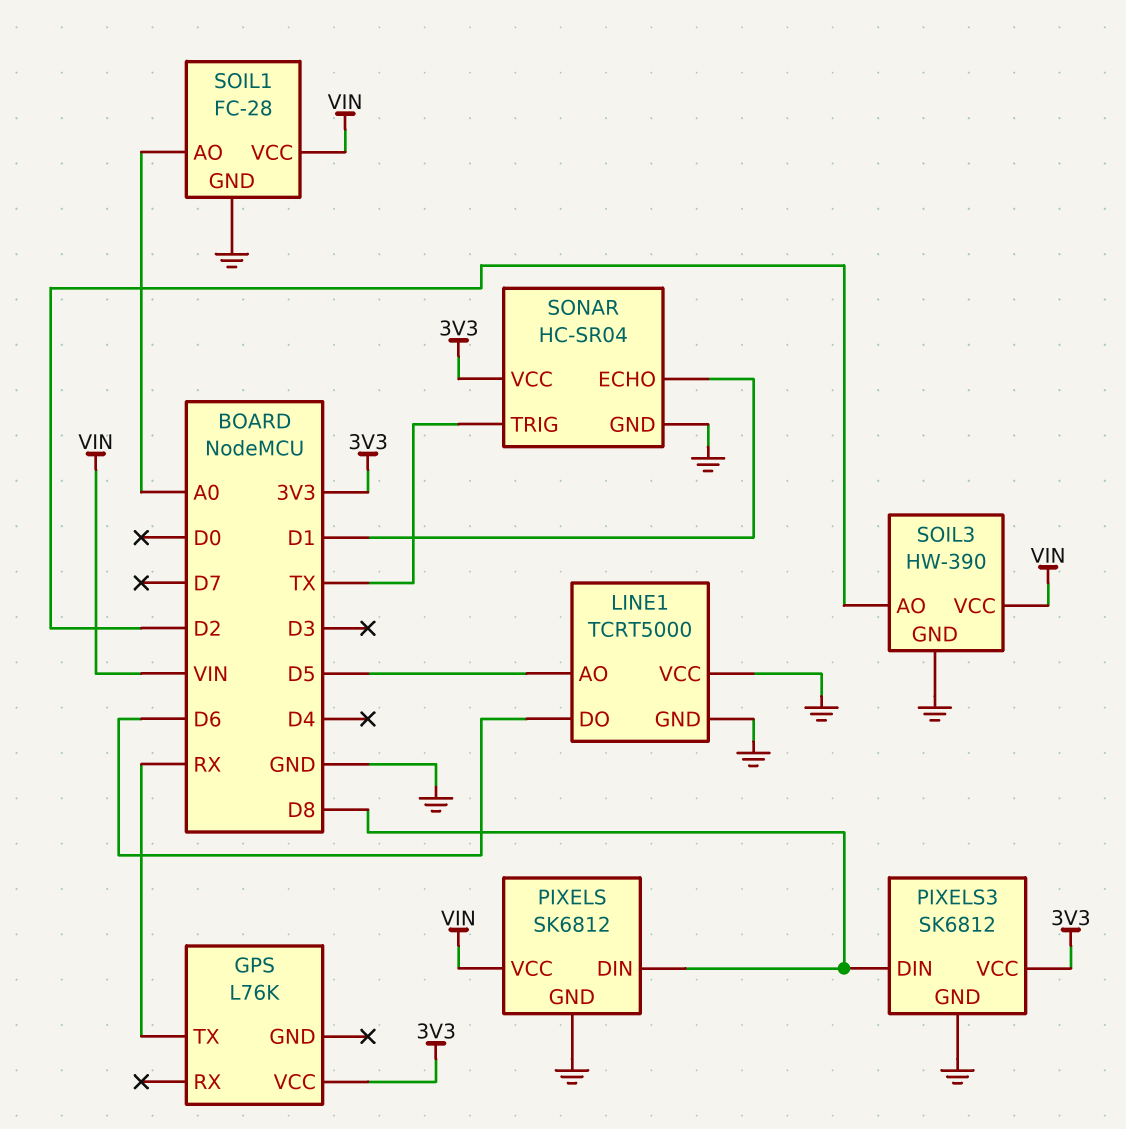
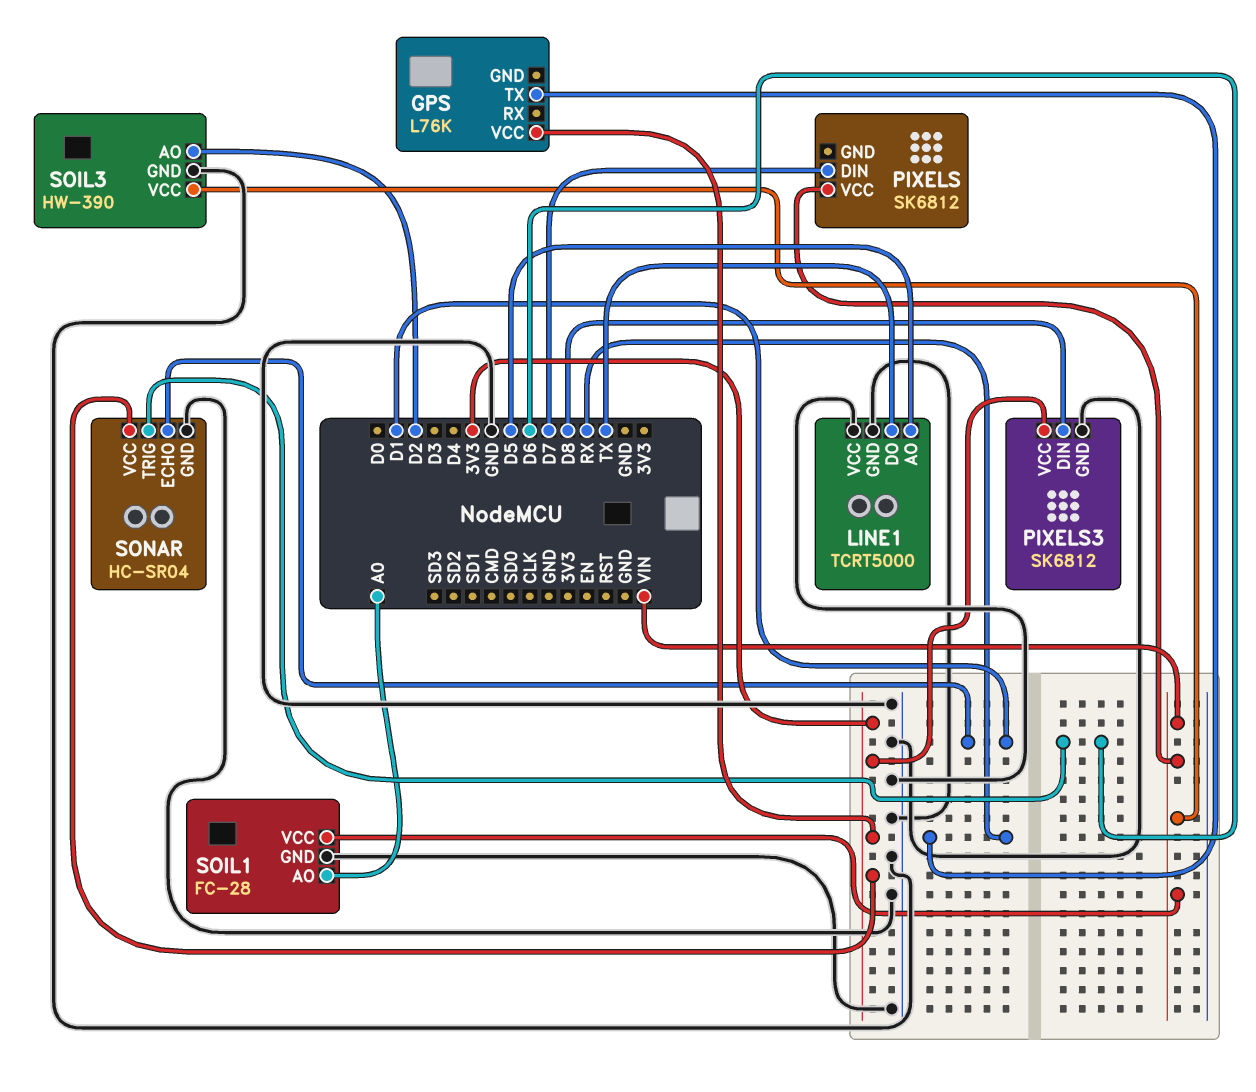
LINE1 pin DO: D6 -> TX
PIXELS pin DIN: D8 -> D7
PIXELS pin GND: GND -> none
SONAR pin TRIG: TX -> D6

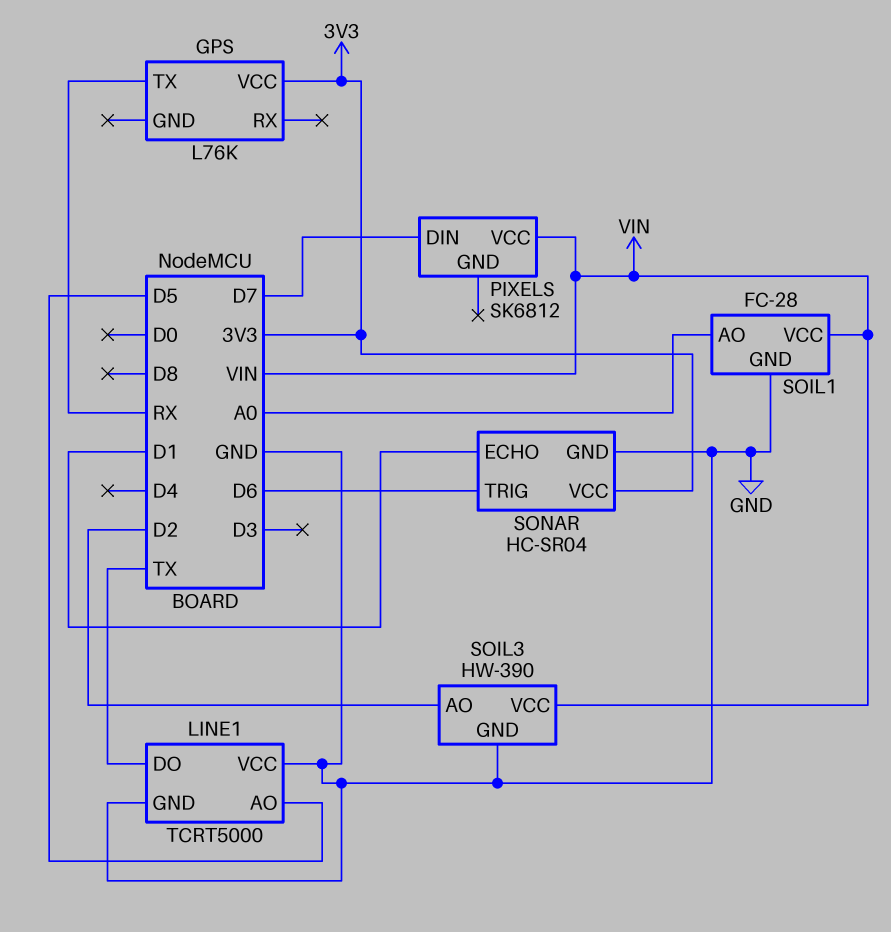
PIXELS3: SK6812 -> none
PIXELS3 pin DIN: D8 -> none
PIXELS3 pin GND: GND -> none
PIXELS3 pin VCC: 3V3 -> none

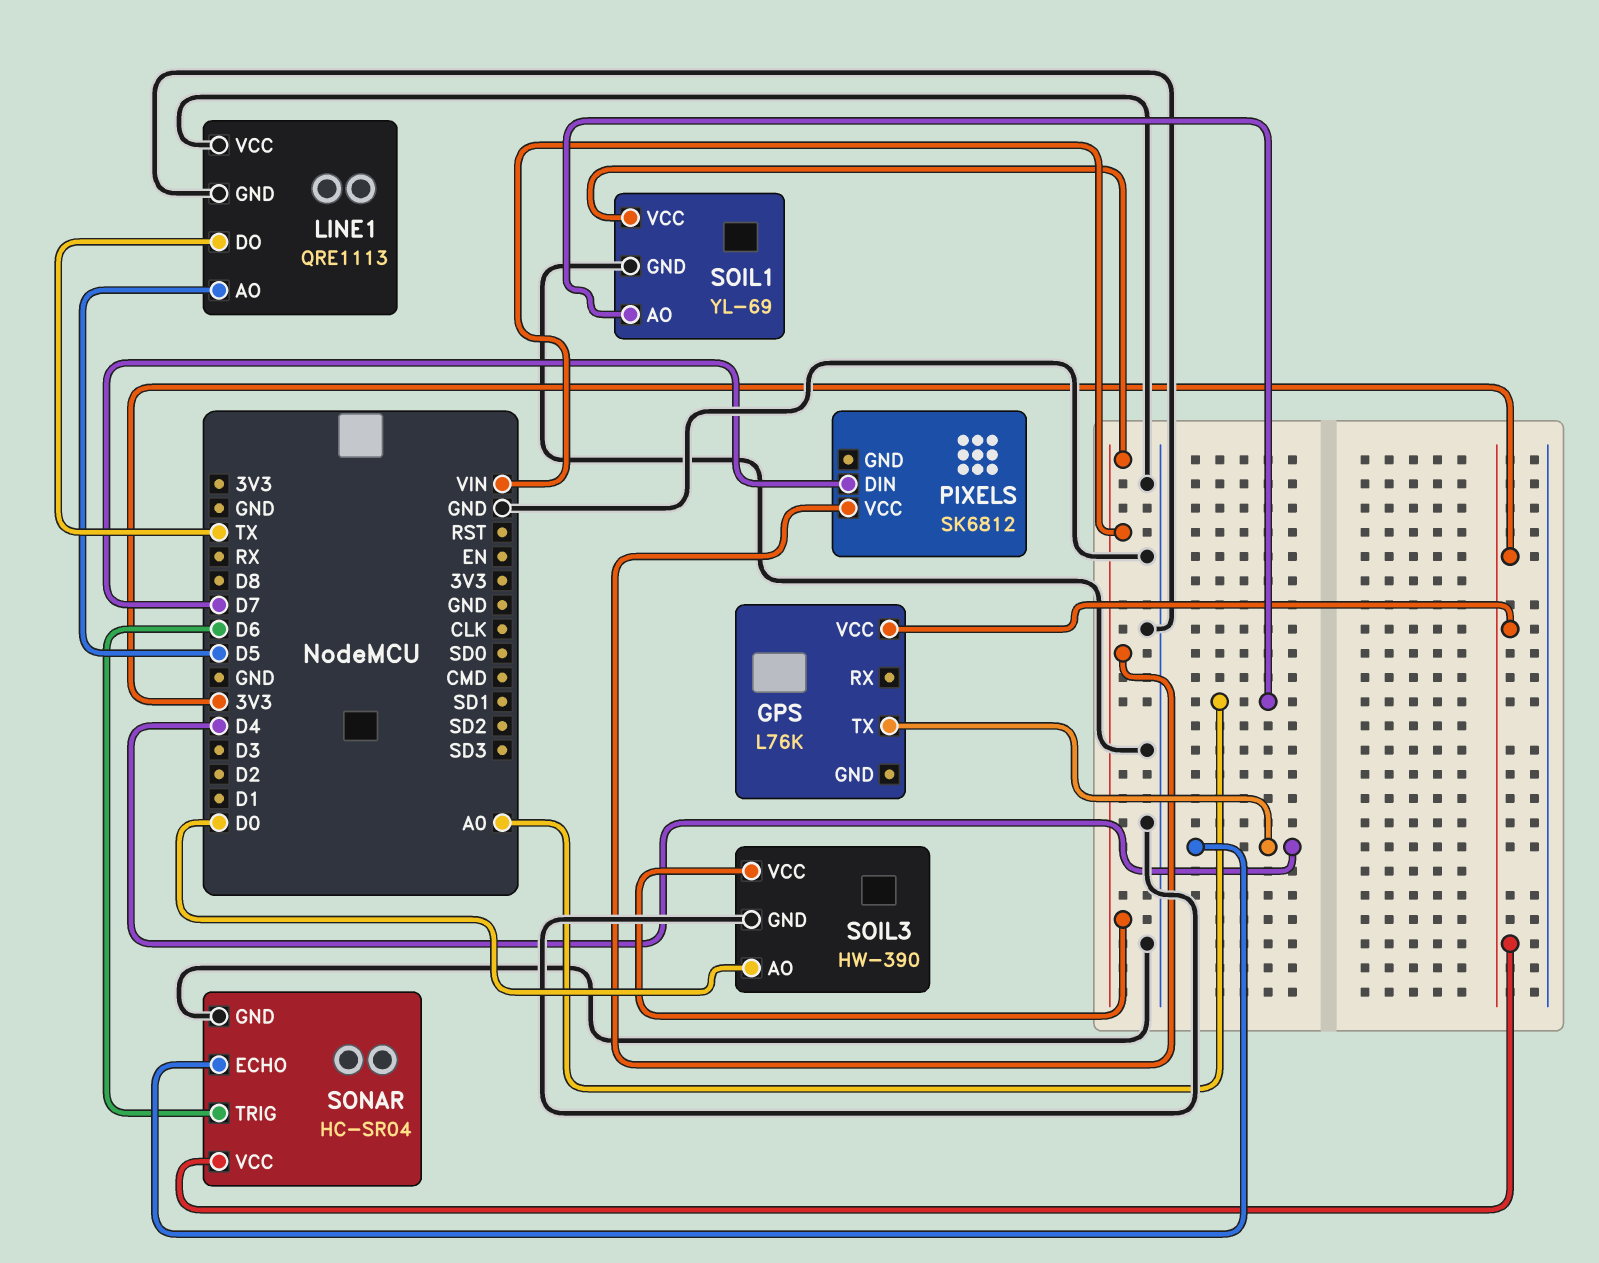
GPS pin TX: RX -> D4
LINE1: TCRT5000 -> QRE1113
SOIL1: FC-28 -> YL-69
SOIL3 pin AO: D2 -> D0
SONAR pin ECHO: D1 -> D4

